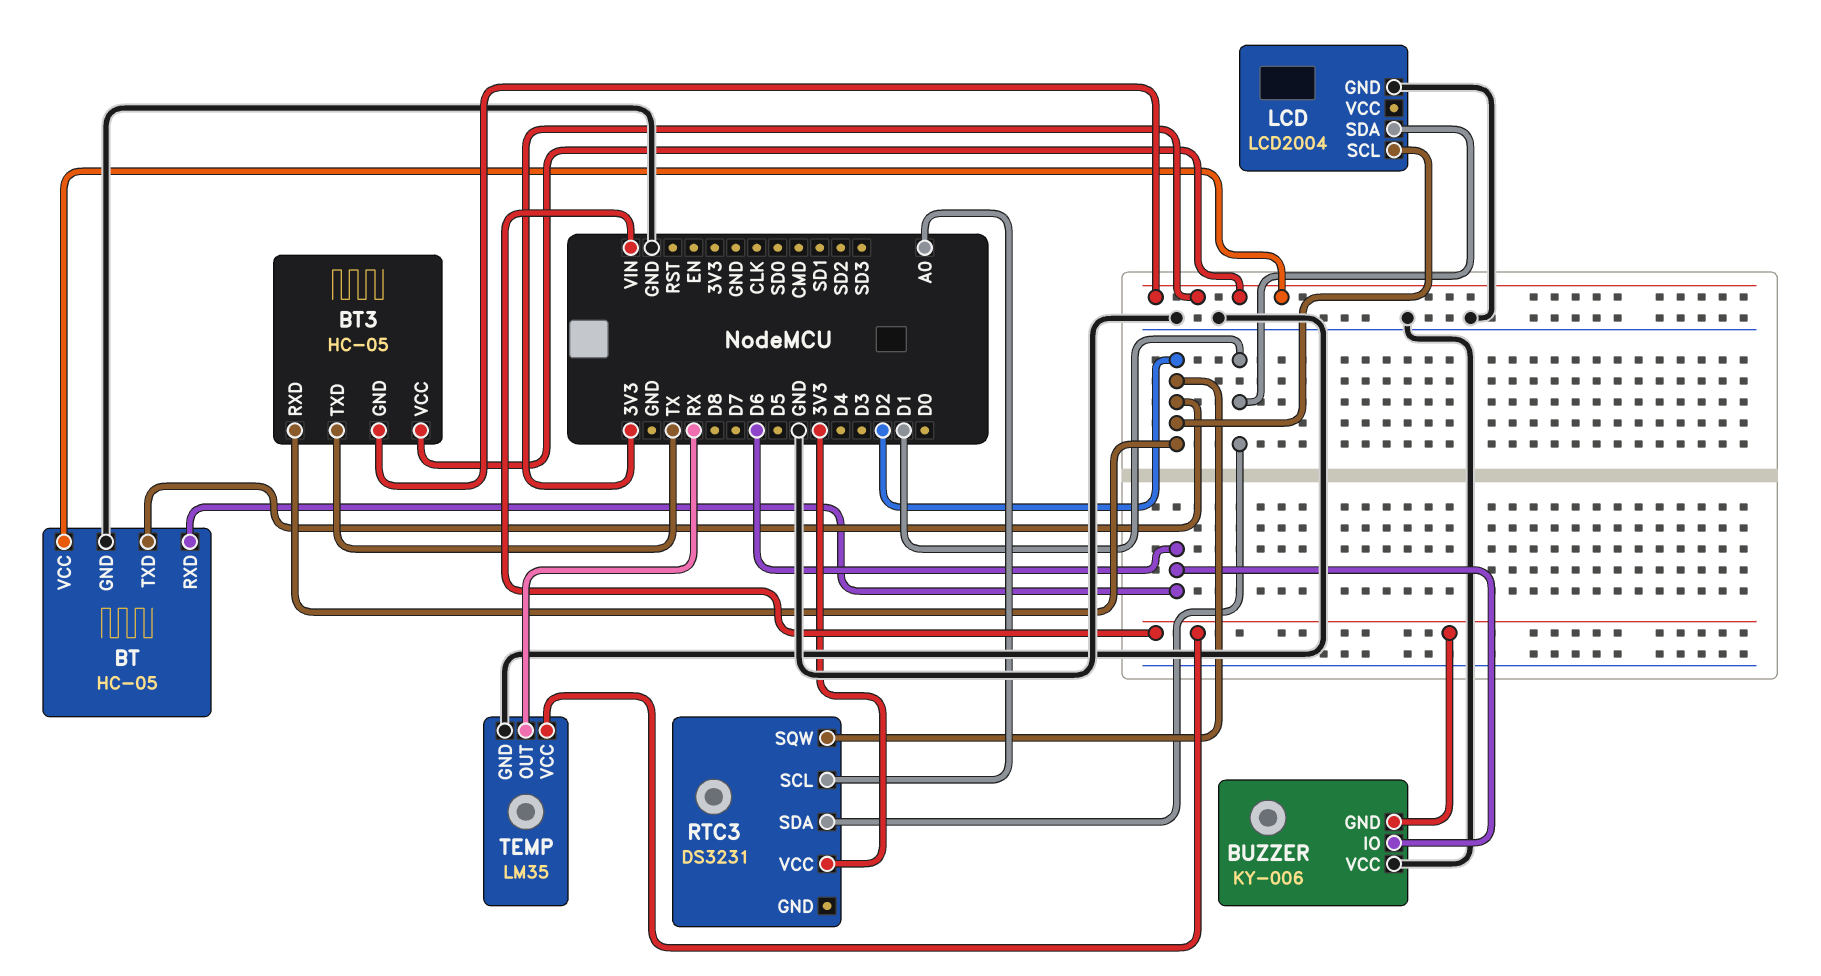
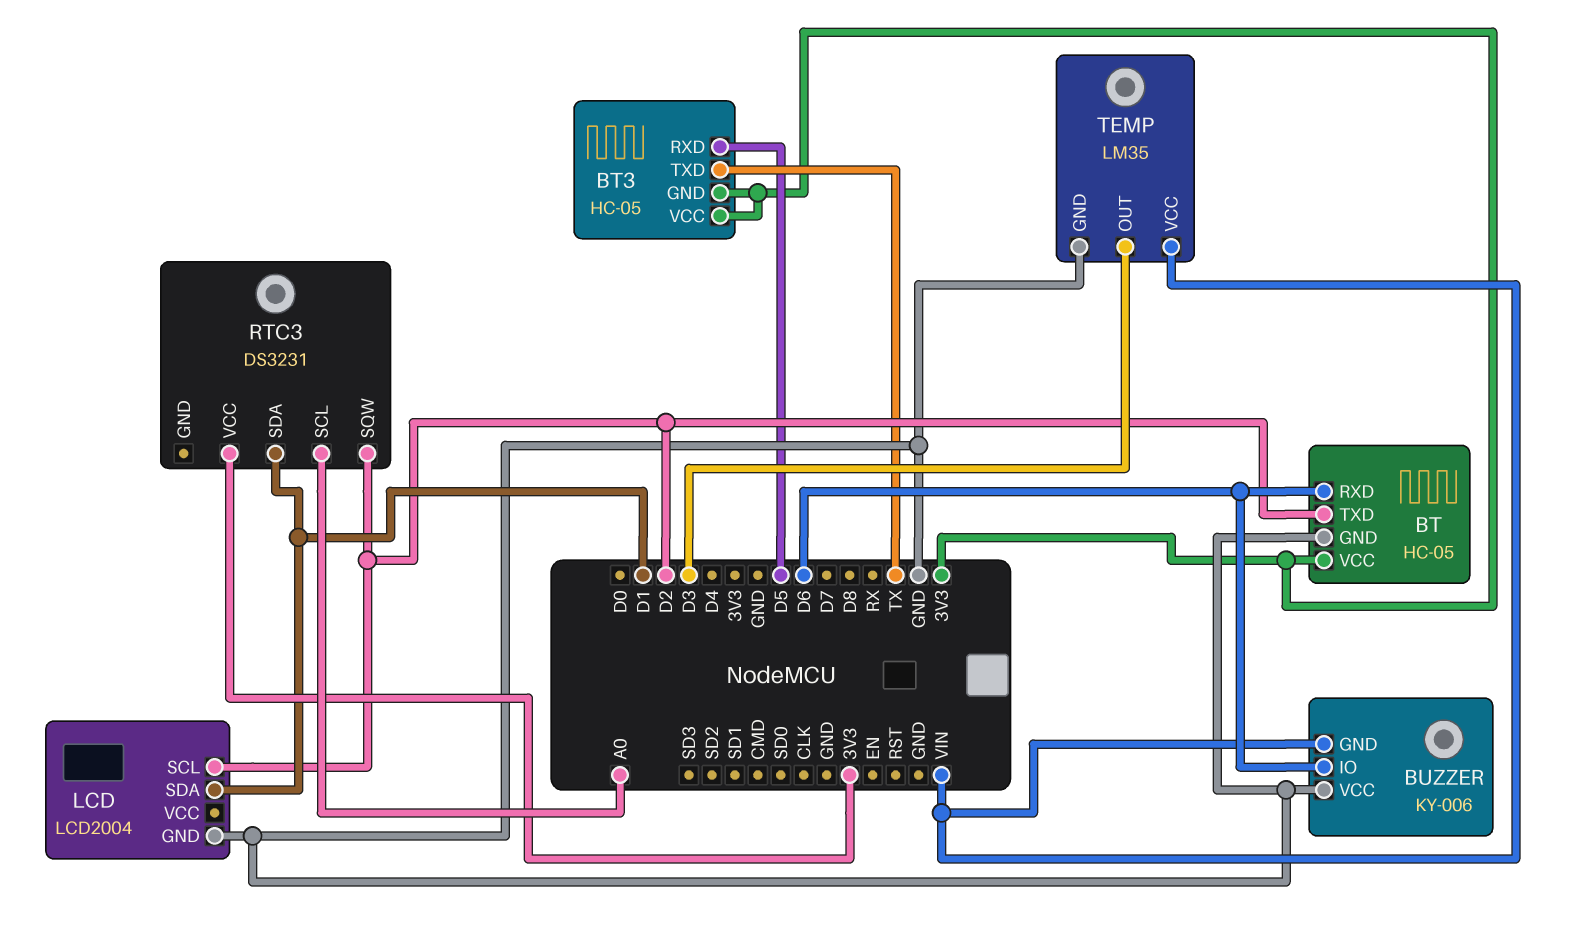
BT3 pin RXD: D2 -> D5
TEMP pin OUT: RX -> D3

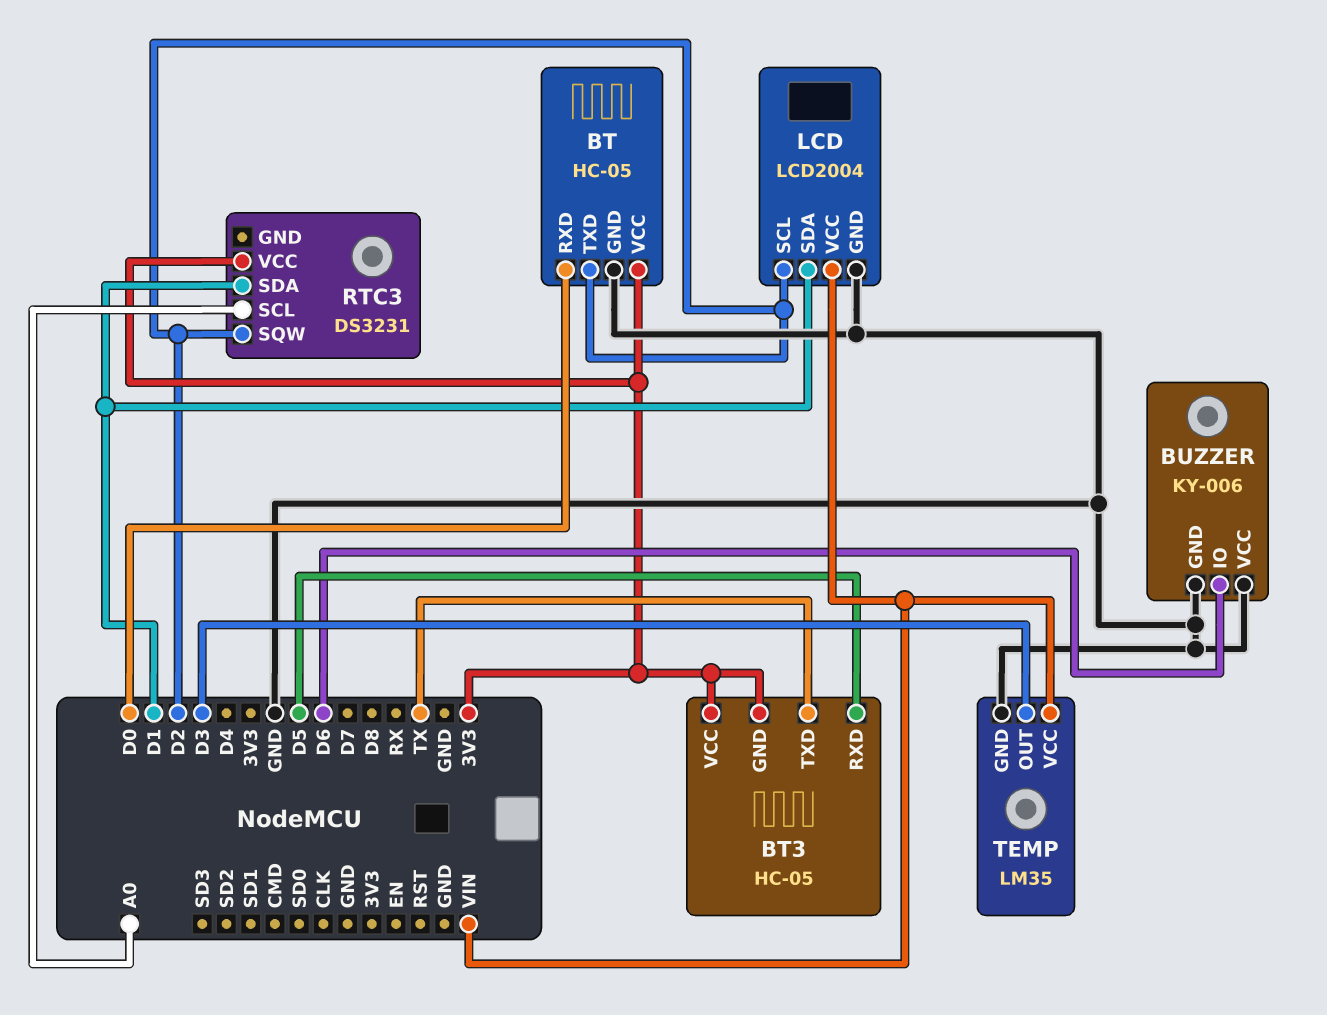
BT pin RXD: D6 -> D0
BUZZER pin GND: VIN -> GND
LCD pin VCC: none -> VIN

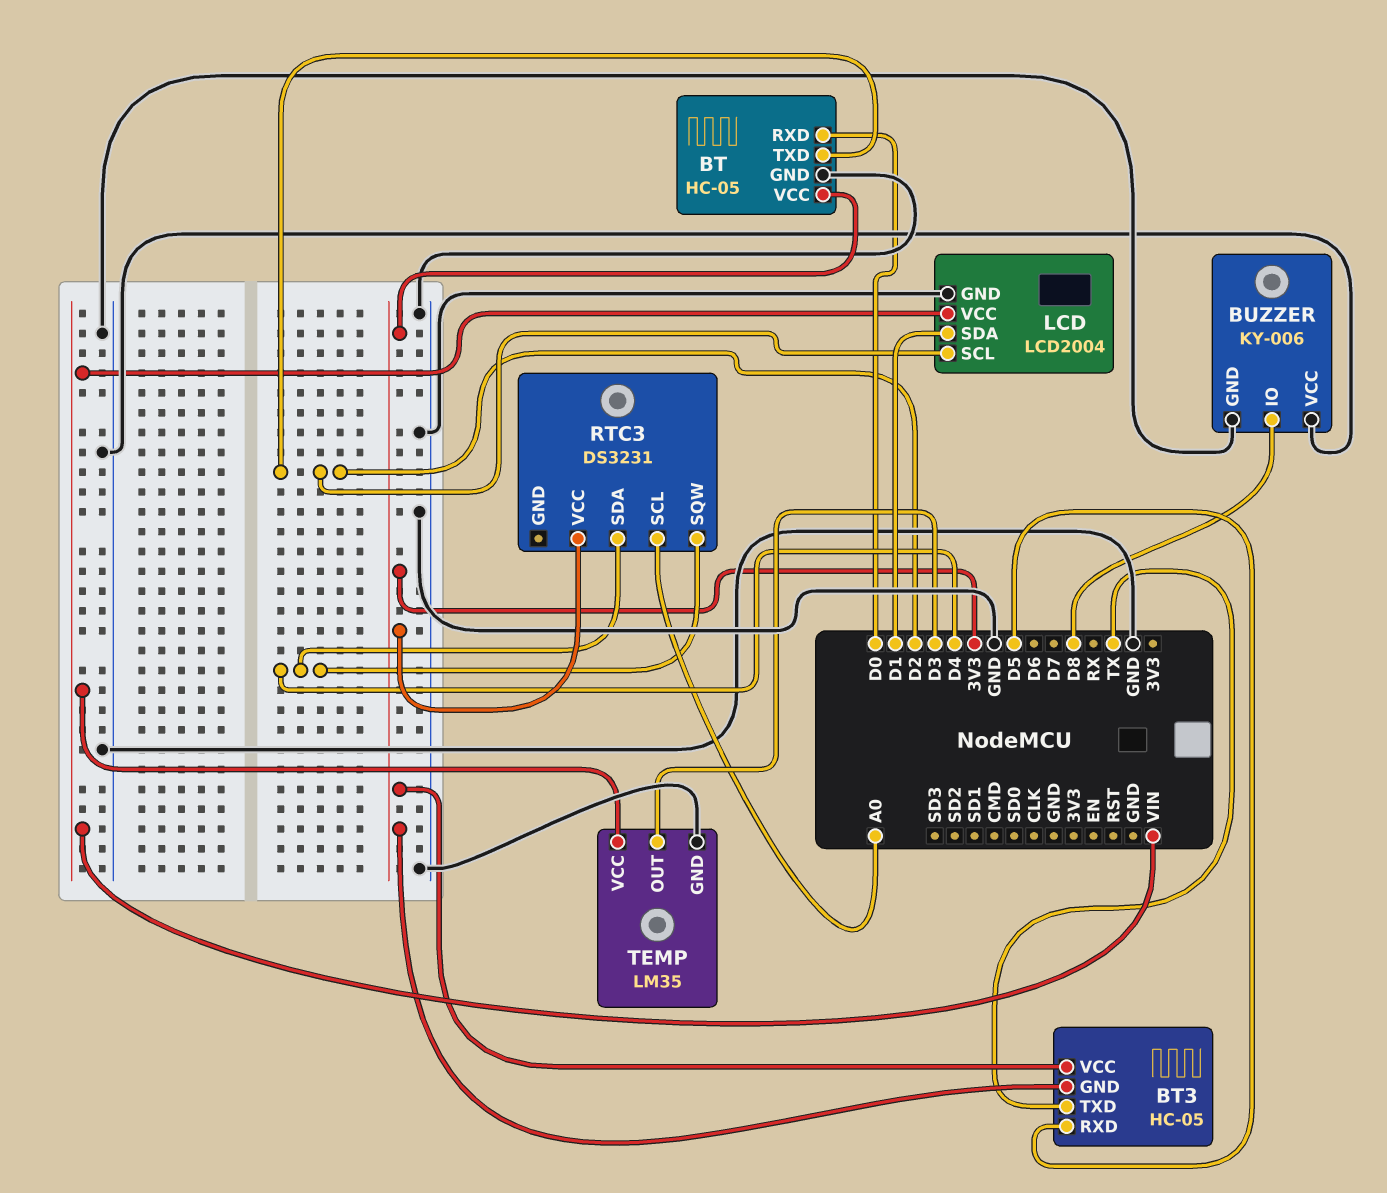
BUZZER pin IO: D6 -> D8
RTC3 pin SDA: D1 -> D4
RTC3 pin SQW: D2 -> D4

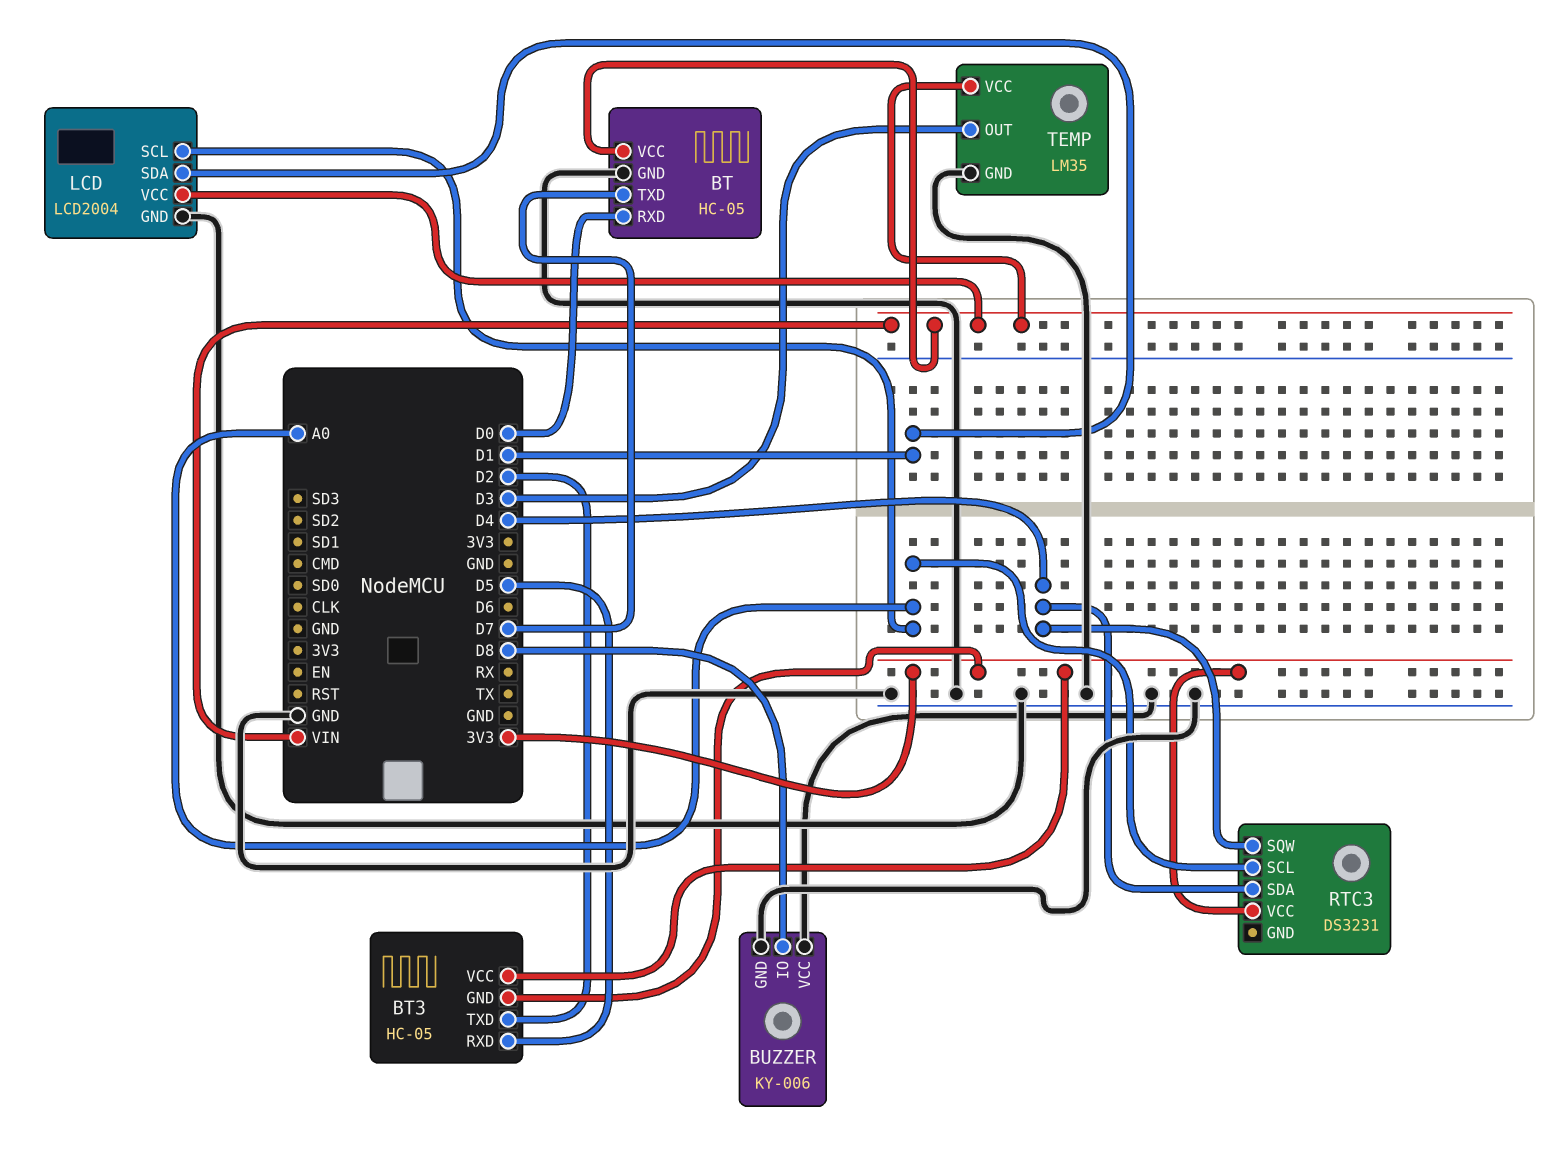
BT pin TXD: D2 -> D7
BT pin VCC: 3V3 -> VIN
BT3 pin TXD: TX -> D2
LCD pin SCL: D2 -> A0

